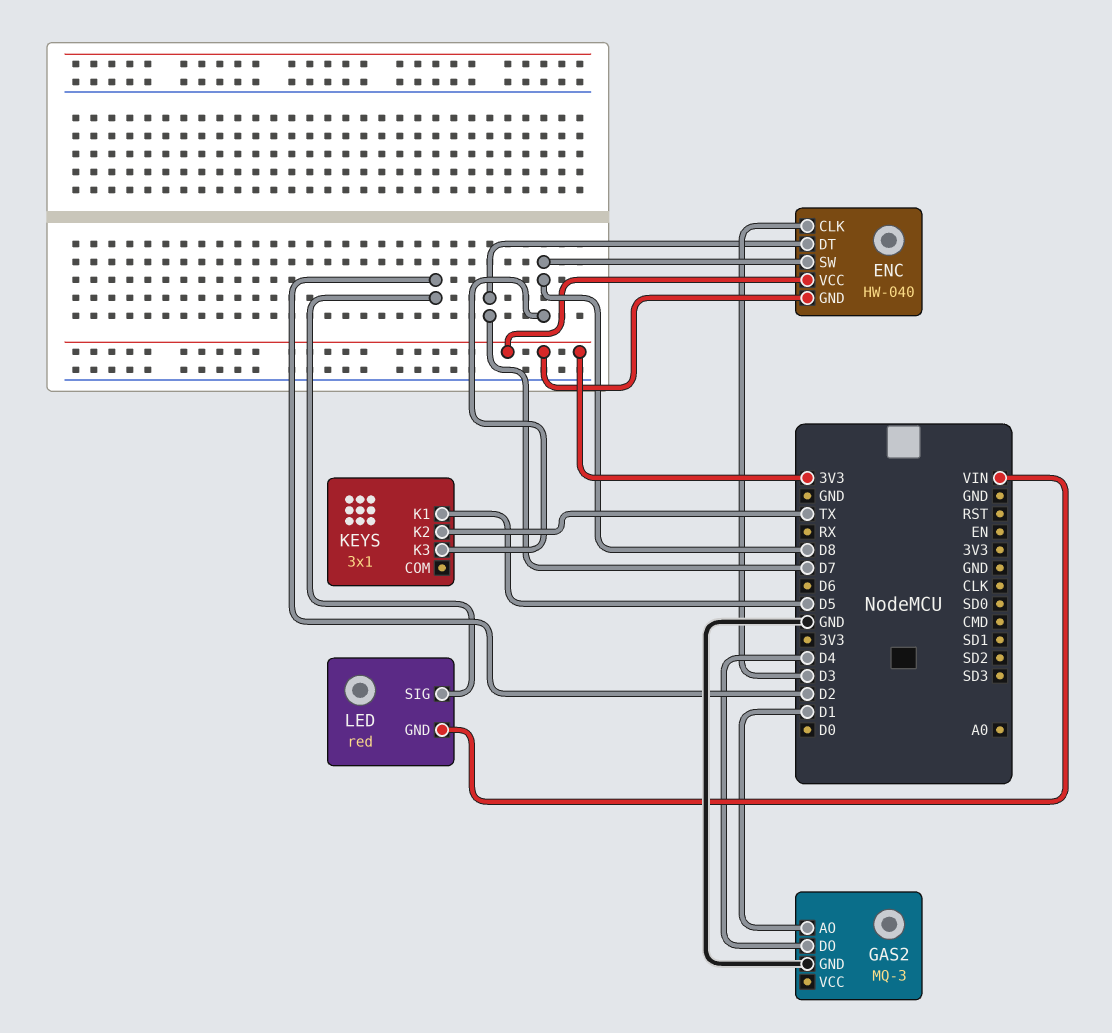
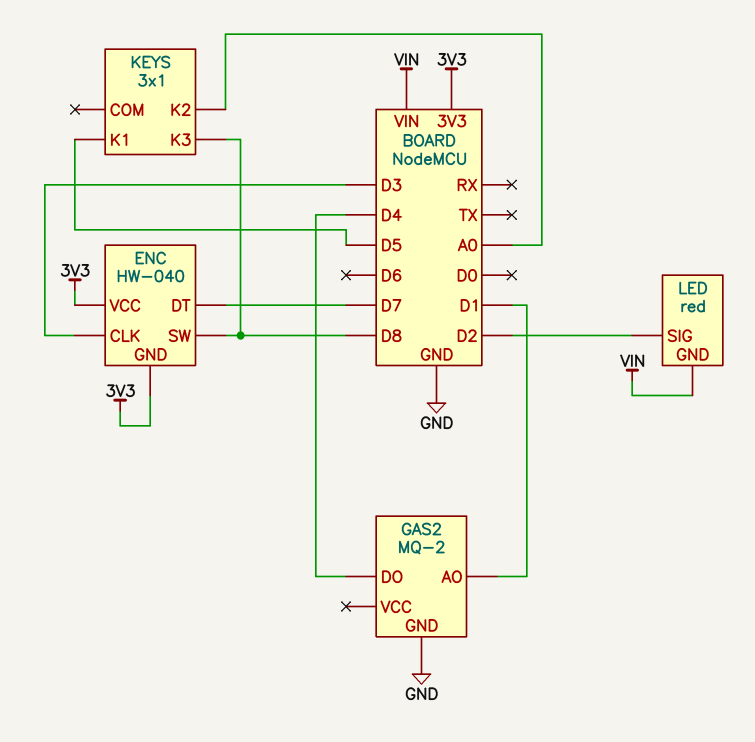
GAS2: MQ-3 -> MQ-2
KEYS pin K2: TX -> A0

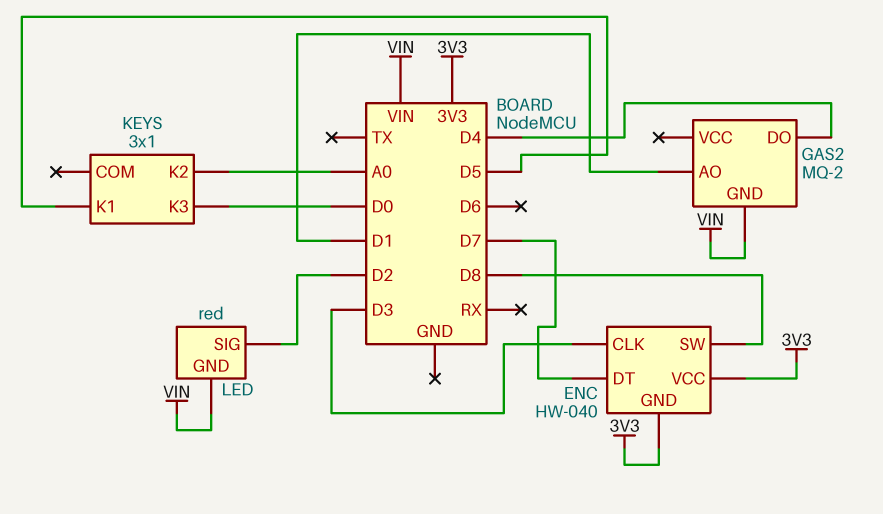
GAS2 pin GND: GND -> VIN
KEYS pin K3: D8 -> D0

